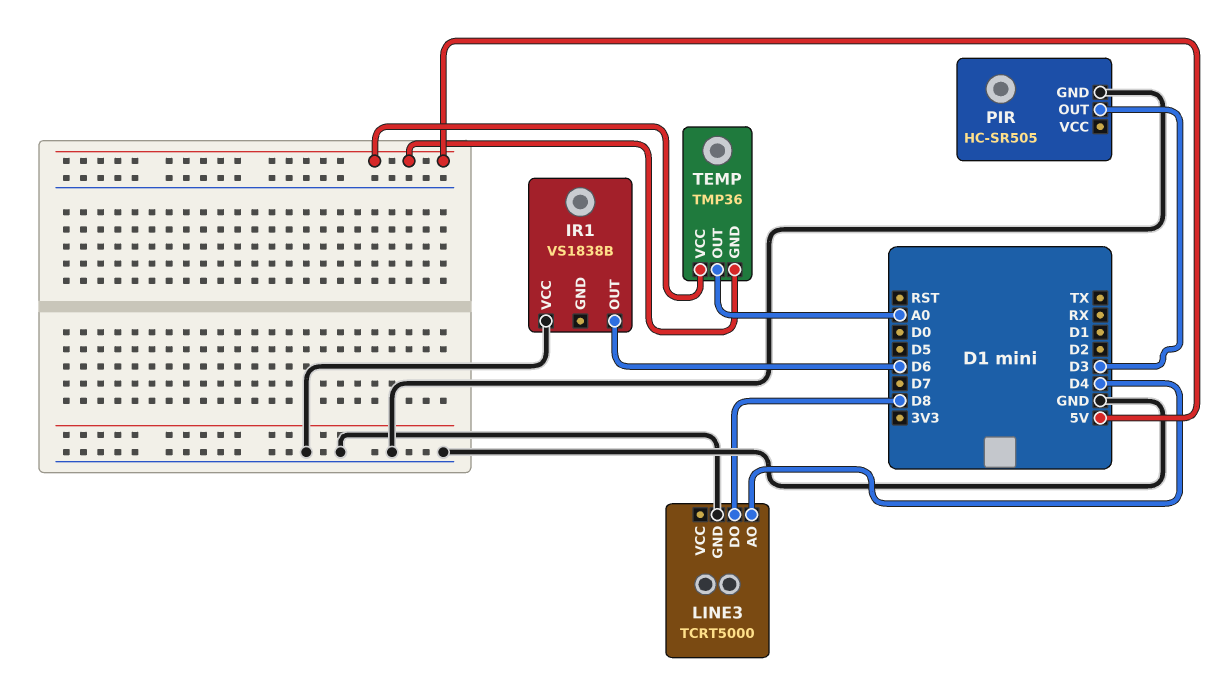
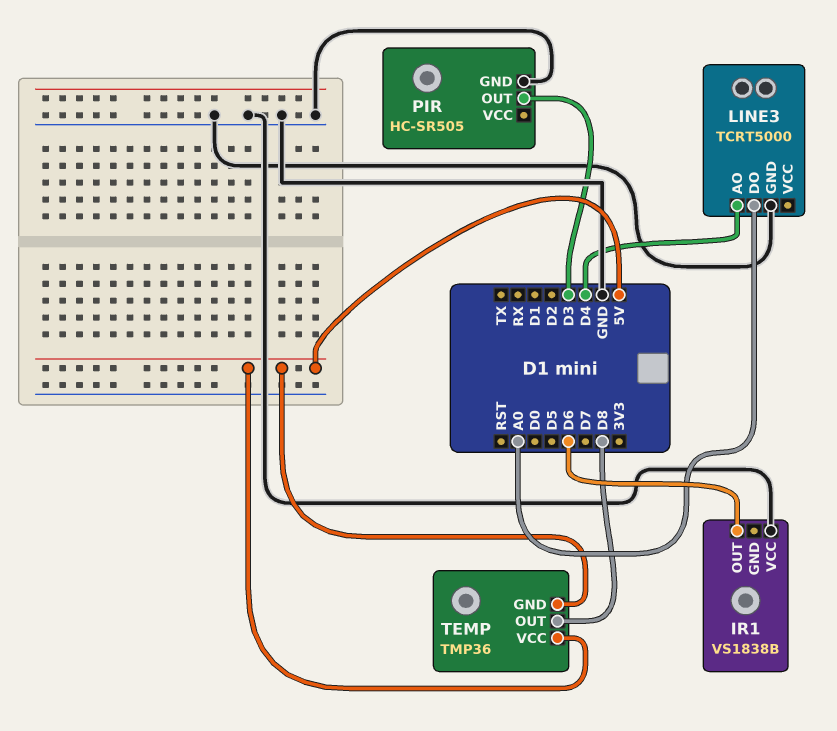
LINE3 pin DO: D8 -> A0
TEMP pin OUT: A0 -> D8

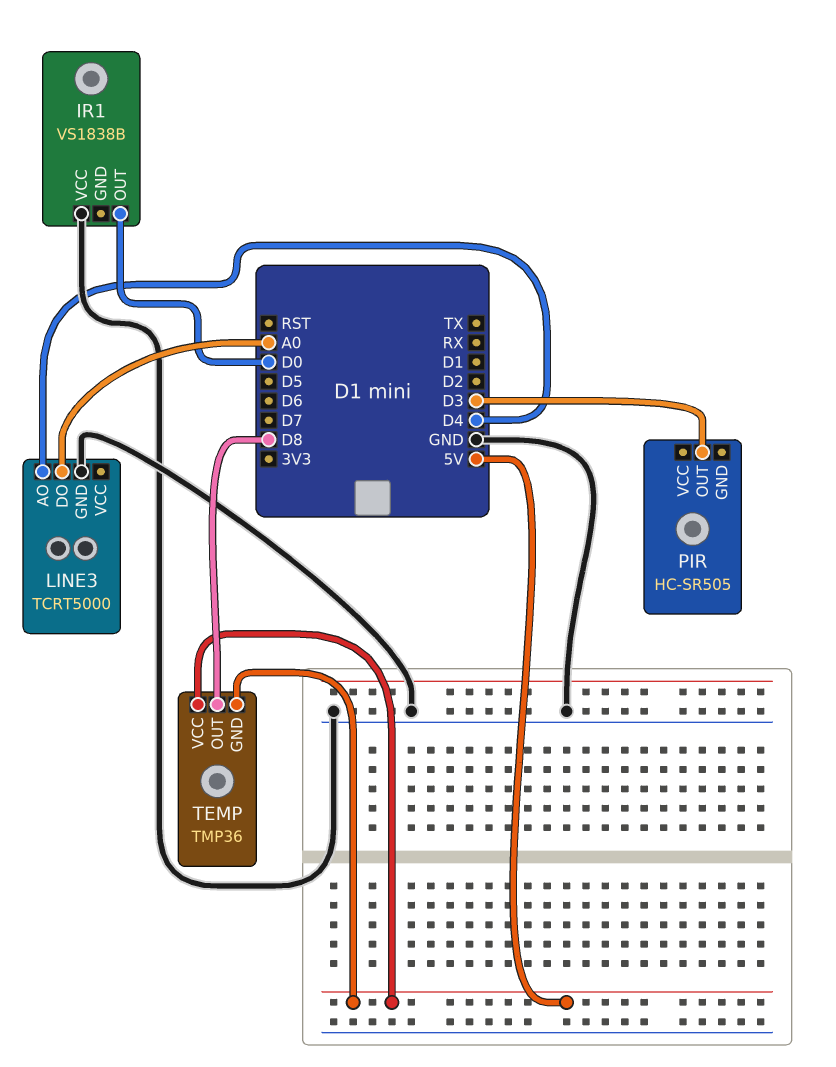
IR1 pin OUT: D6 -> D0
PIR pin GND: GND -> none

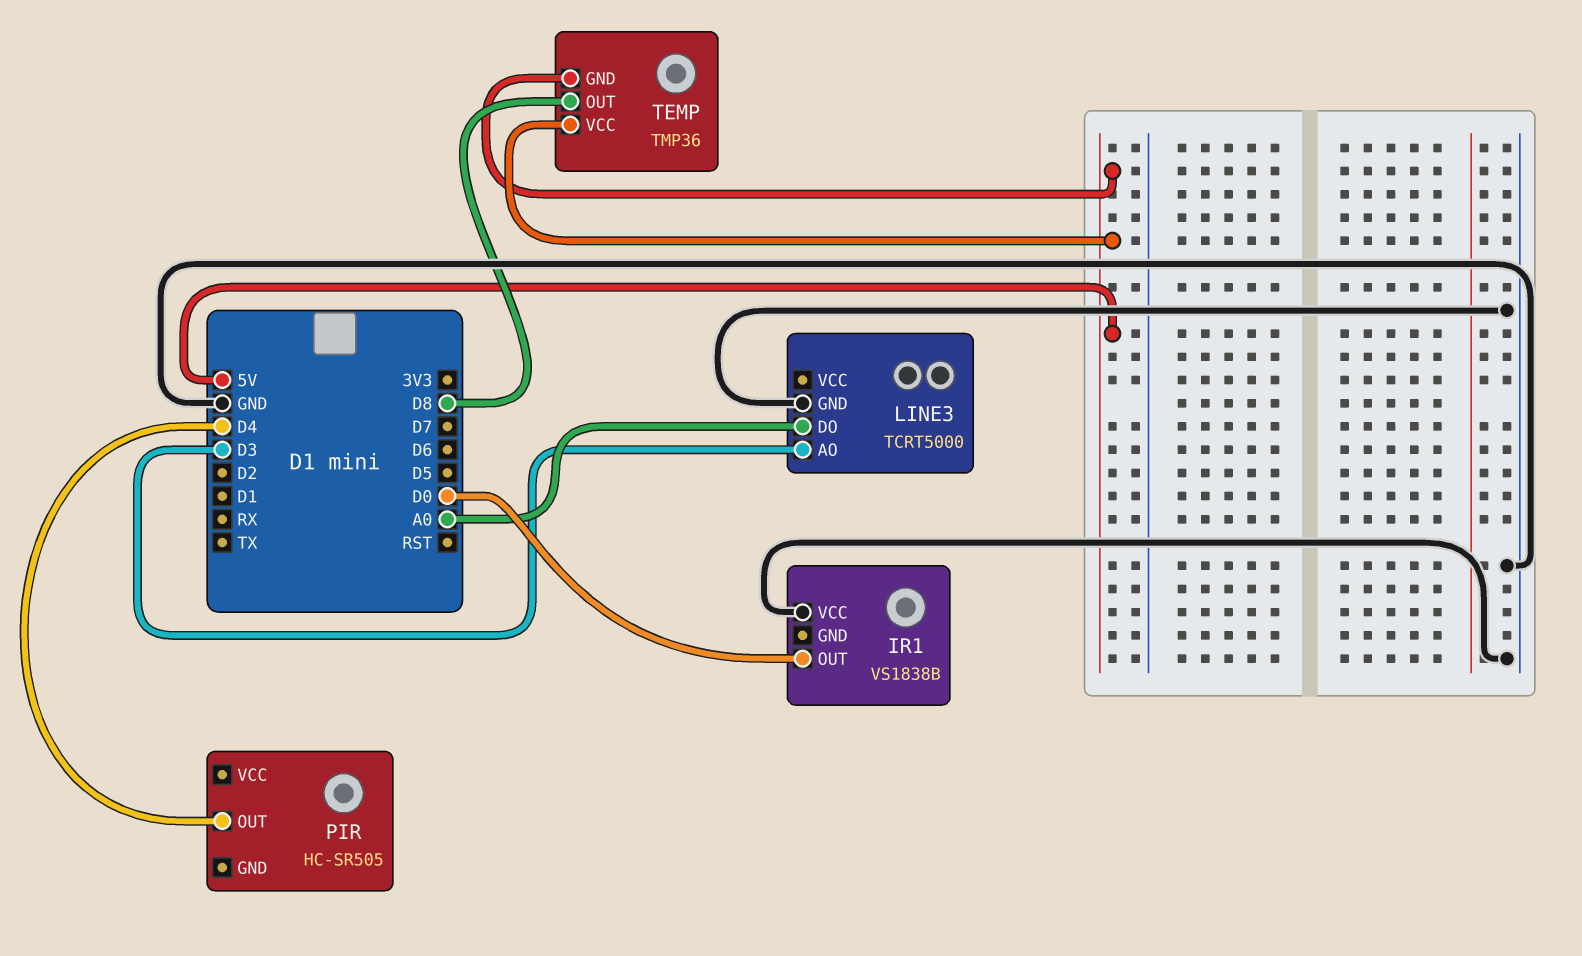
LINE3 pin AO: D4 -> D3
PIR pin OUT: D3 -> D4

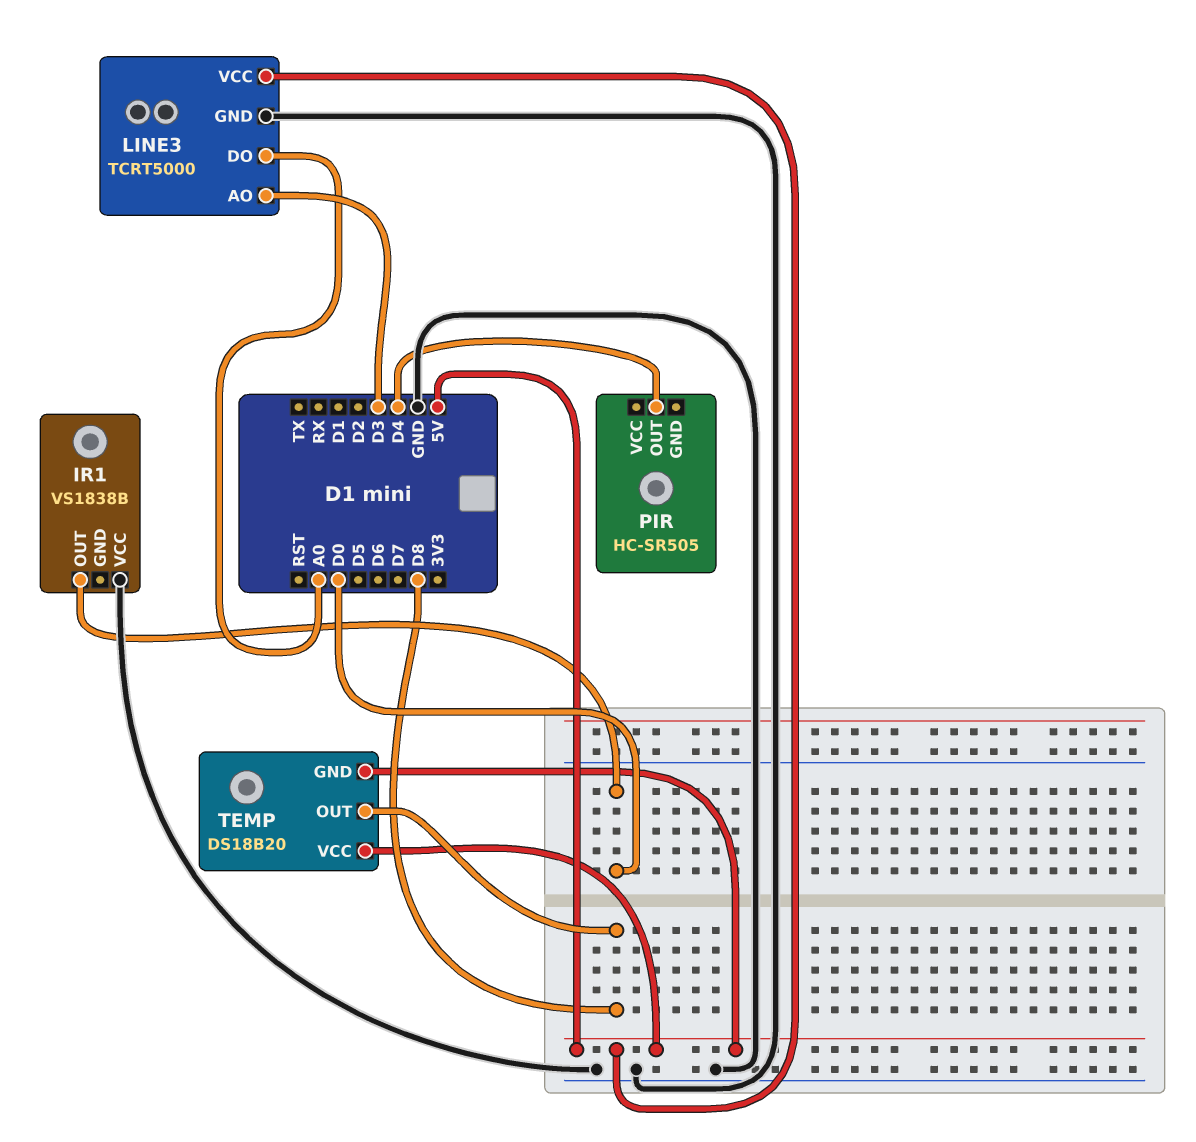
LINE3 pin VCC: none -> 5V
TEMP: TMP36 -> DS18B20

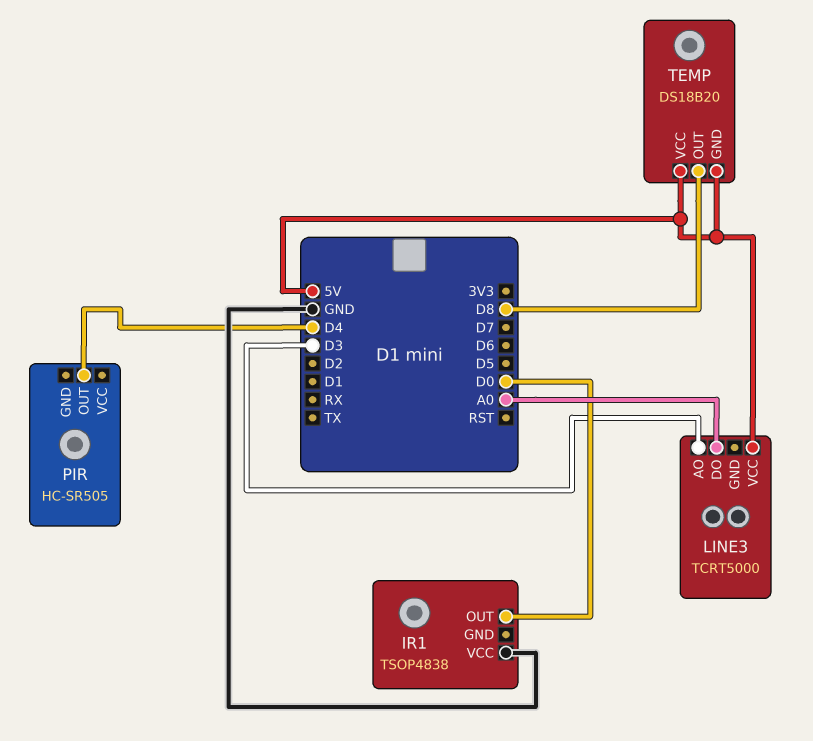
IR1: VS1838B -> TSOP4838
LINE3 pin GND: GND -> none

